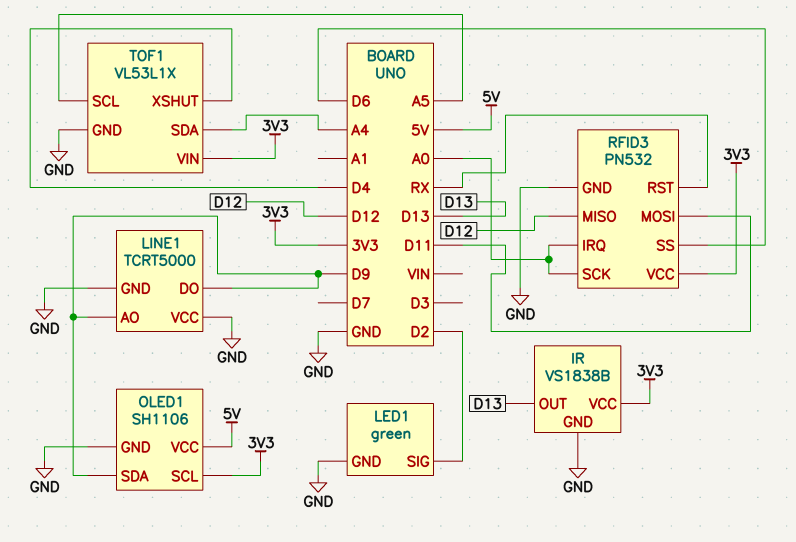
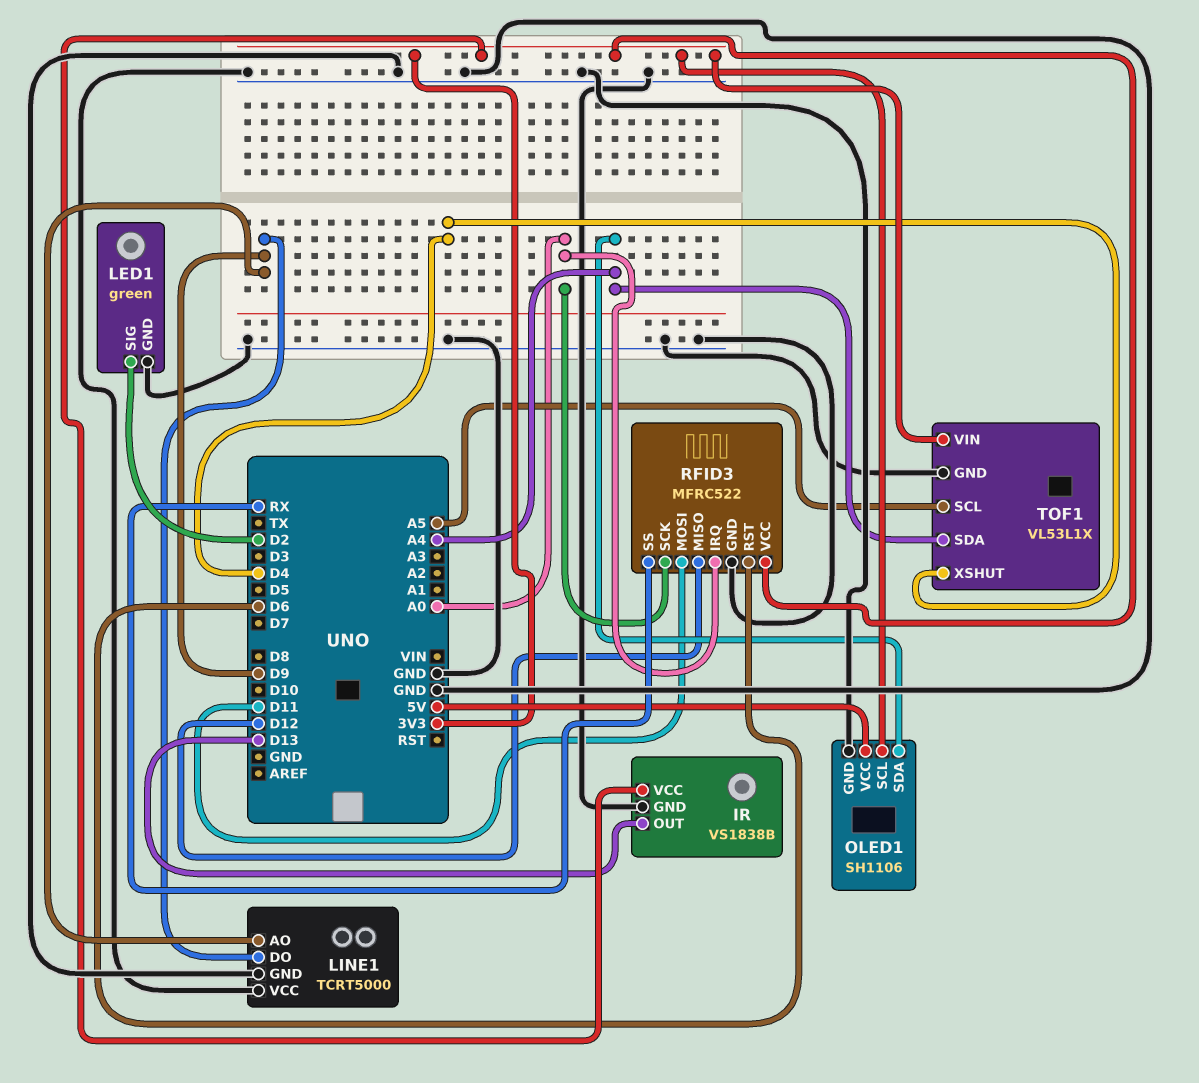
OLED1 pin SDA: D9 -> A4
RFID3: PN532 -> MFRC522
RFID3 pin RST: RX -> D6
RFID3 pin SS: D6 -> RX

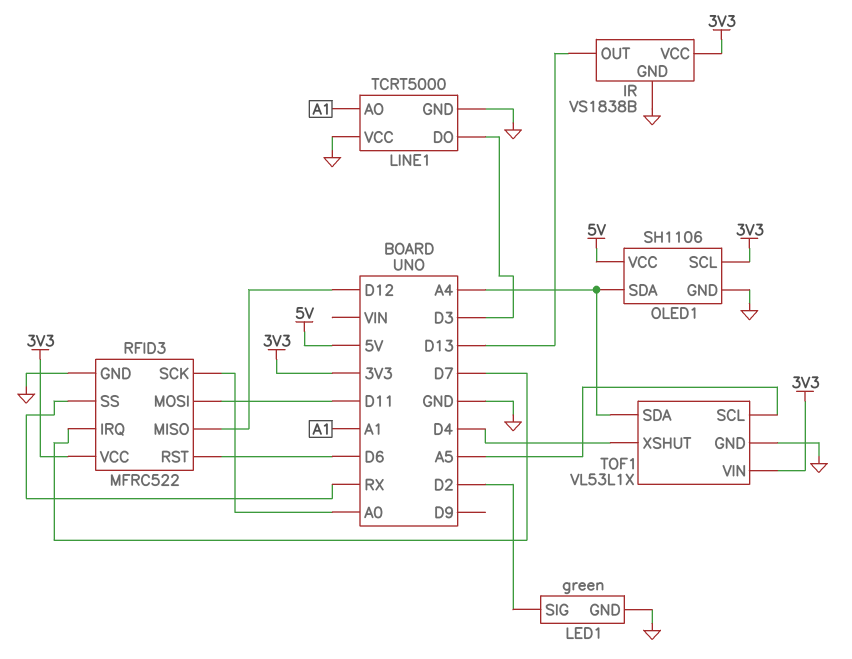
LINE1 pin AO: D9 -> A1
LINE1 pin DO: D9 -> D3
RFID3 pin IRQ: A0 -> D7

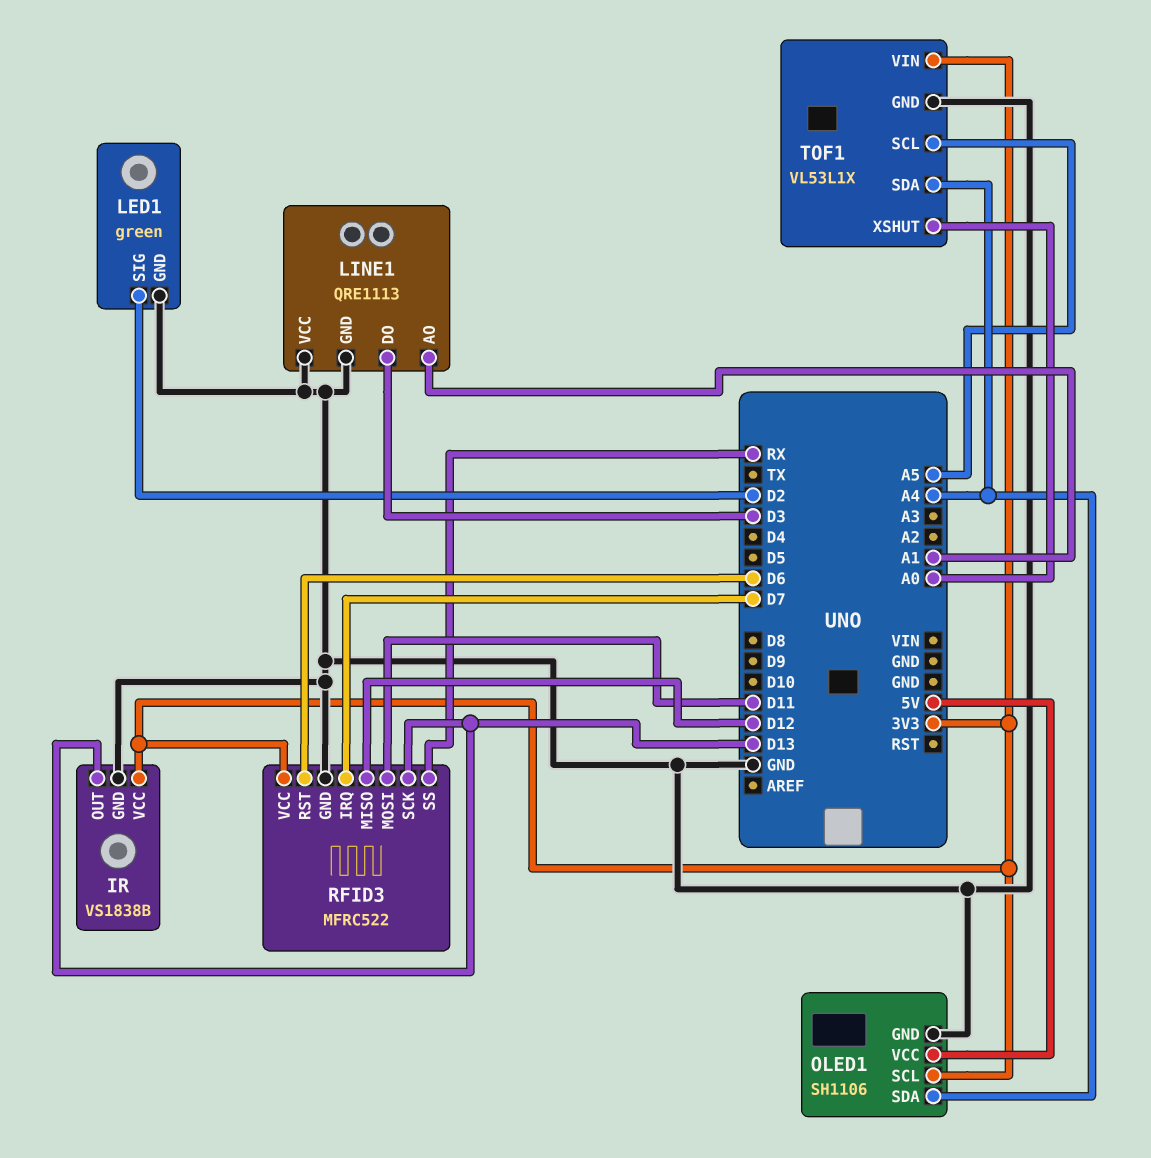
LINE1: TCRT5000 -> QRE1113
RFID3 pin SCK: A0 -> D13
TOF1 pin XSHUT: D4 -> A0

